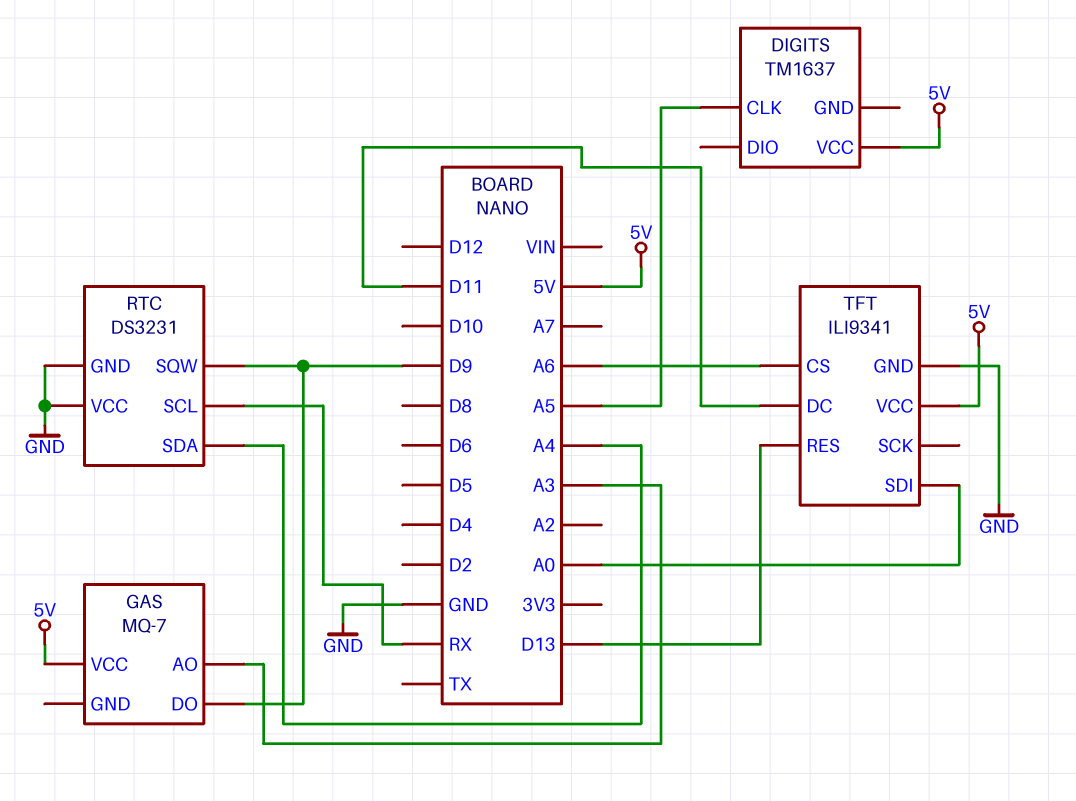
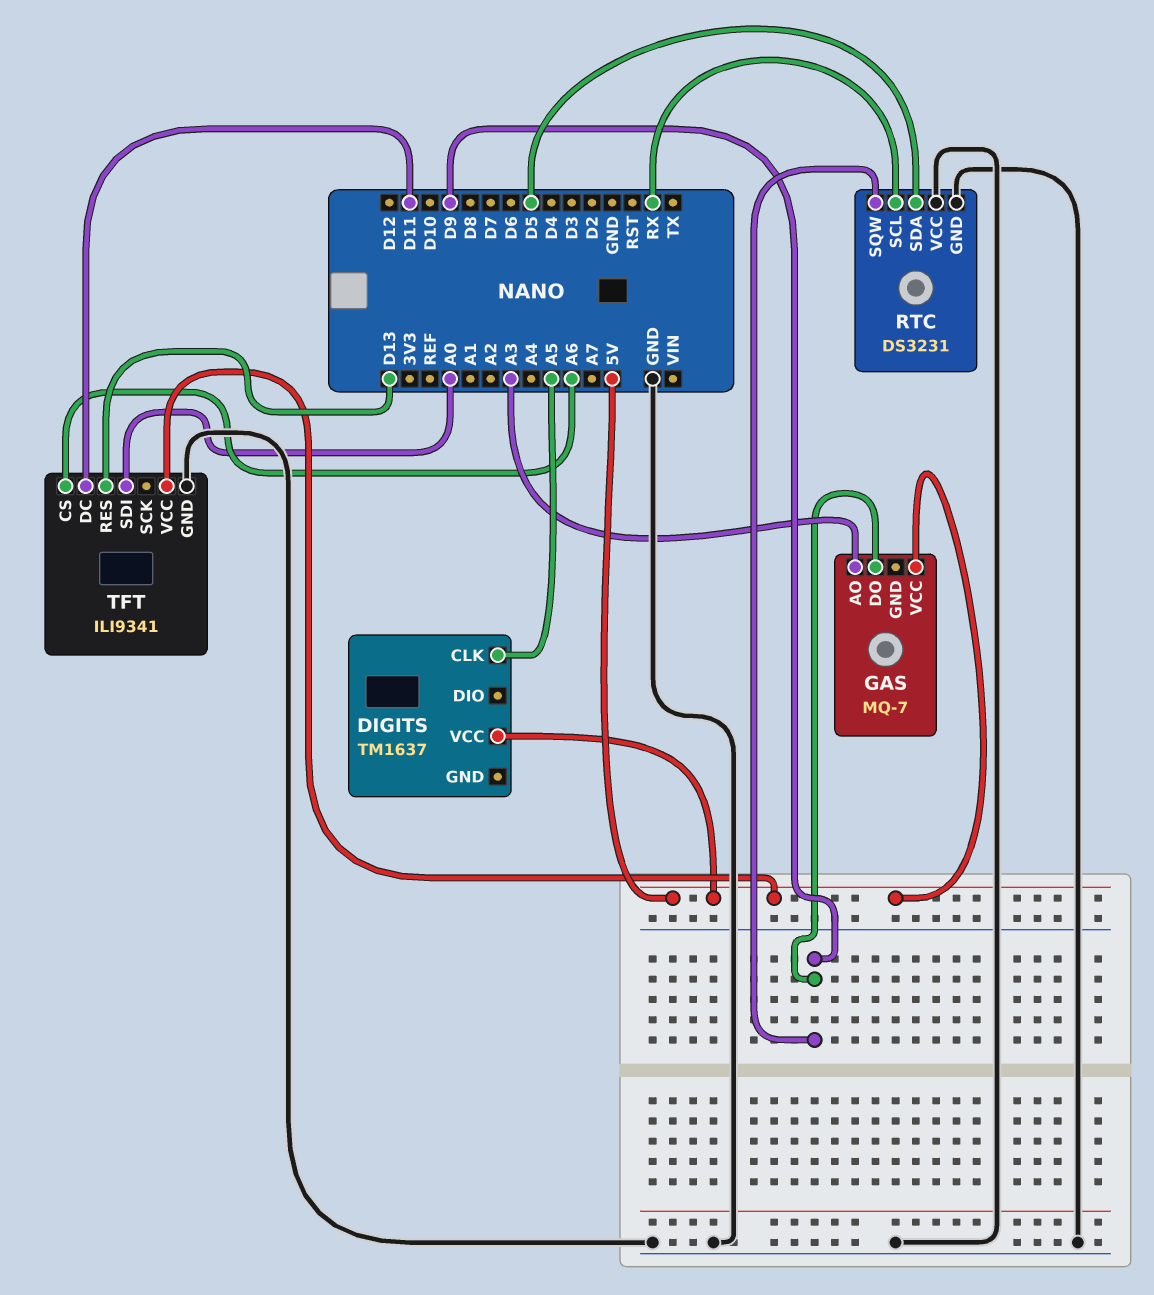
RTC pin SDA: A4 -> D5

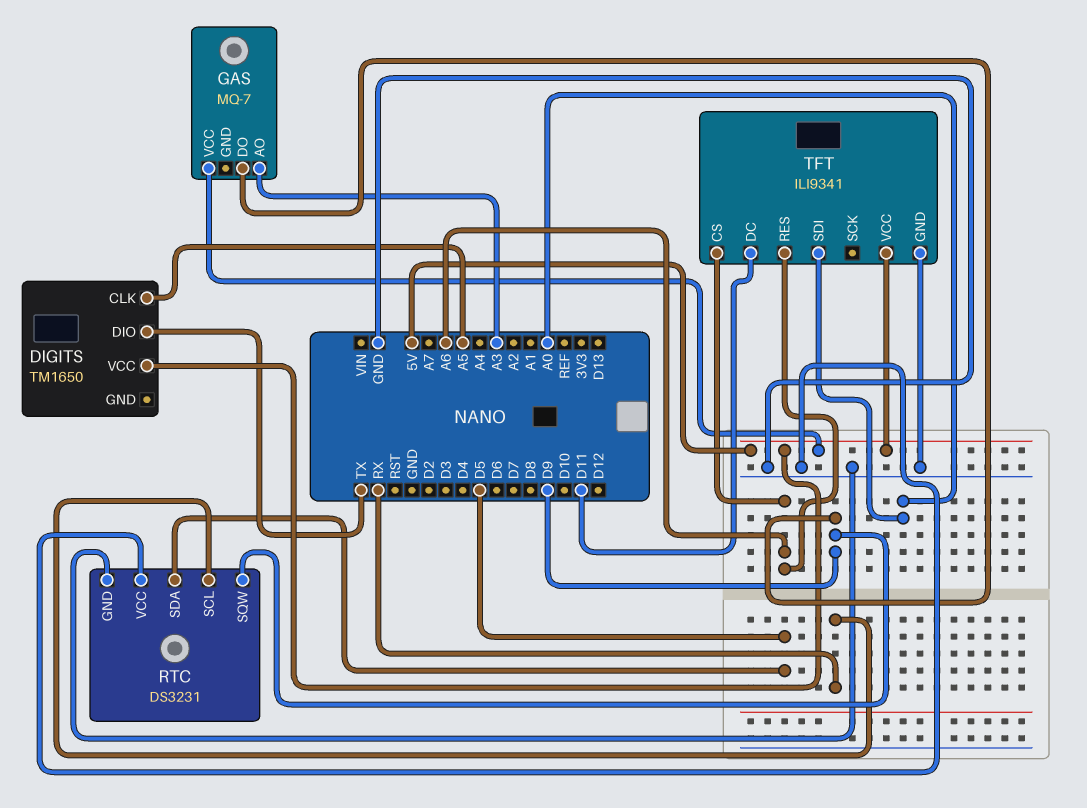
DIGITS: TM1637 -> TM1650
DIGITS pin DIO: none -> TX
TFT pin RES: D13 -> A6

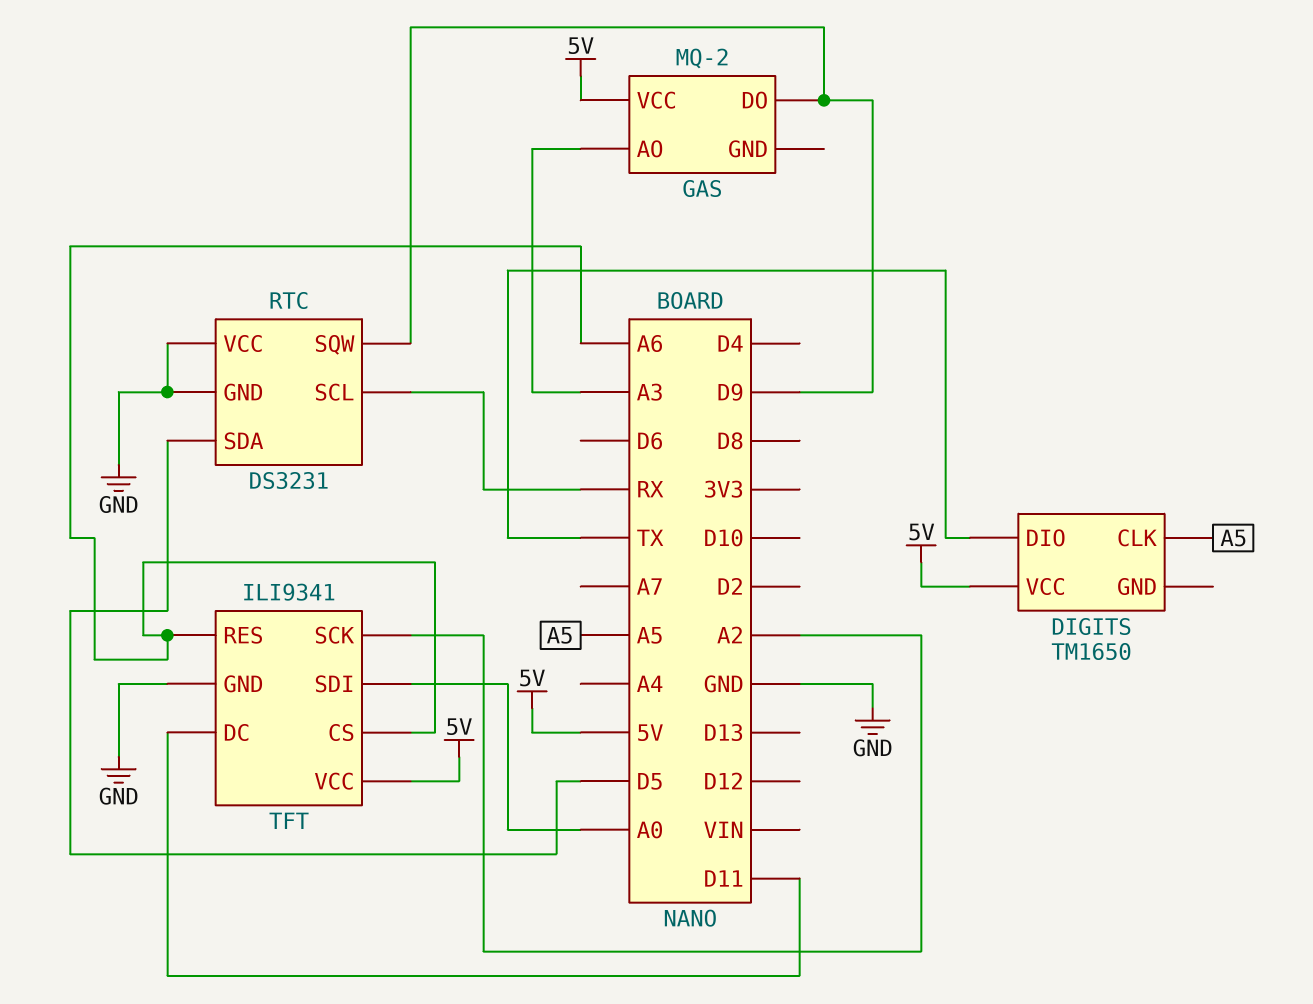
GAS: MQ-7 -> MQ-2
TFT pin SCK: none -> A2

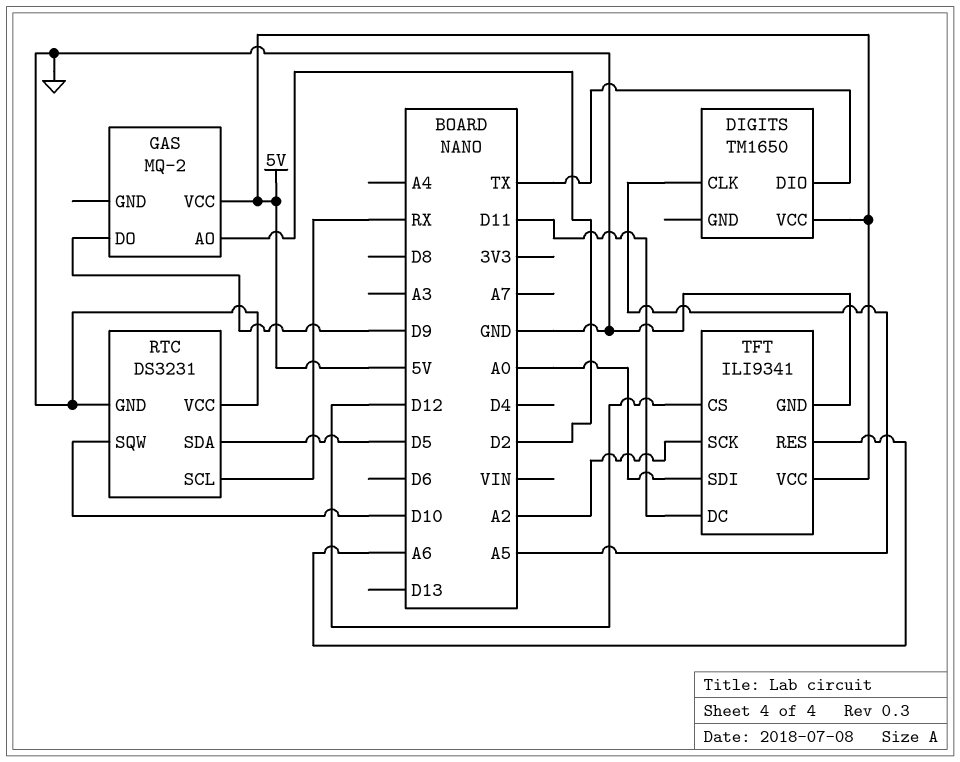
GAS pin AO: A3 -> D2
RTC pin SQW: D9 -> D10
TFT pin CS: A6 -> D12

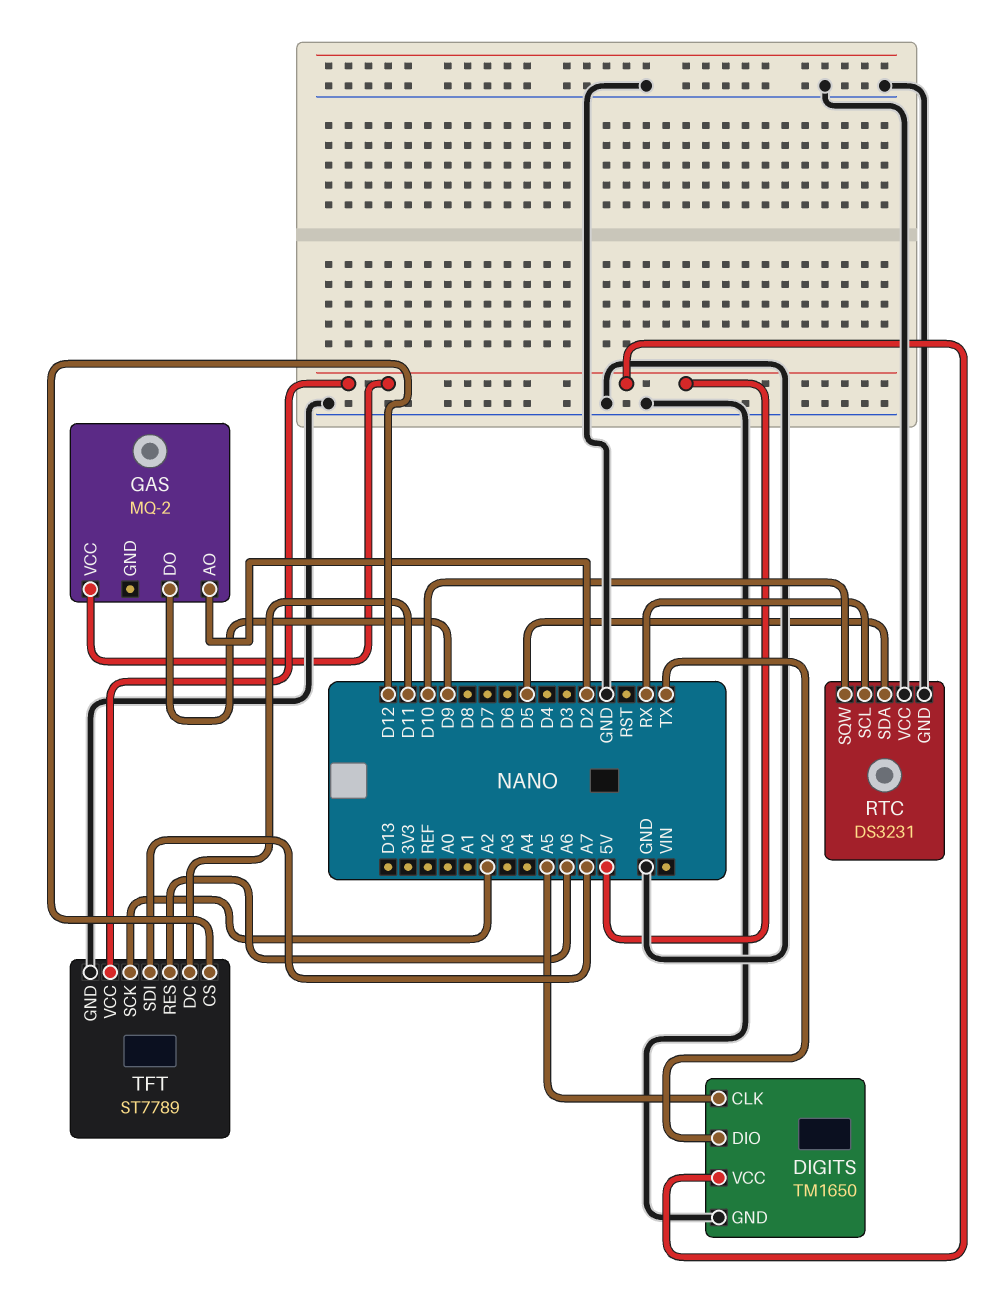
DIGITS pin GND: none -> GND
TFT: ILI9341 -> ST7789
TFT pin SDI: A0 -> A7

